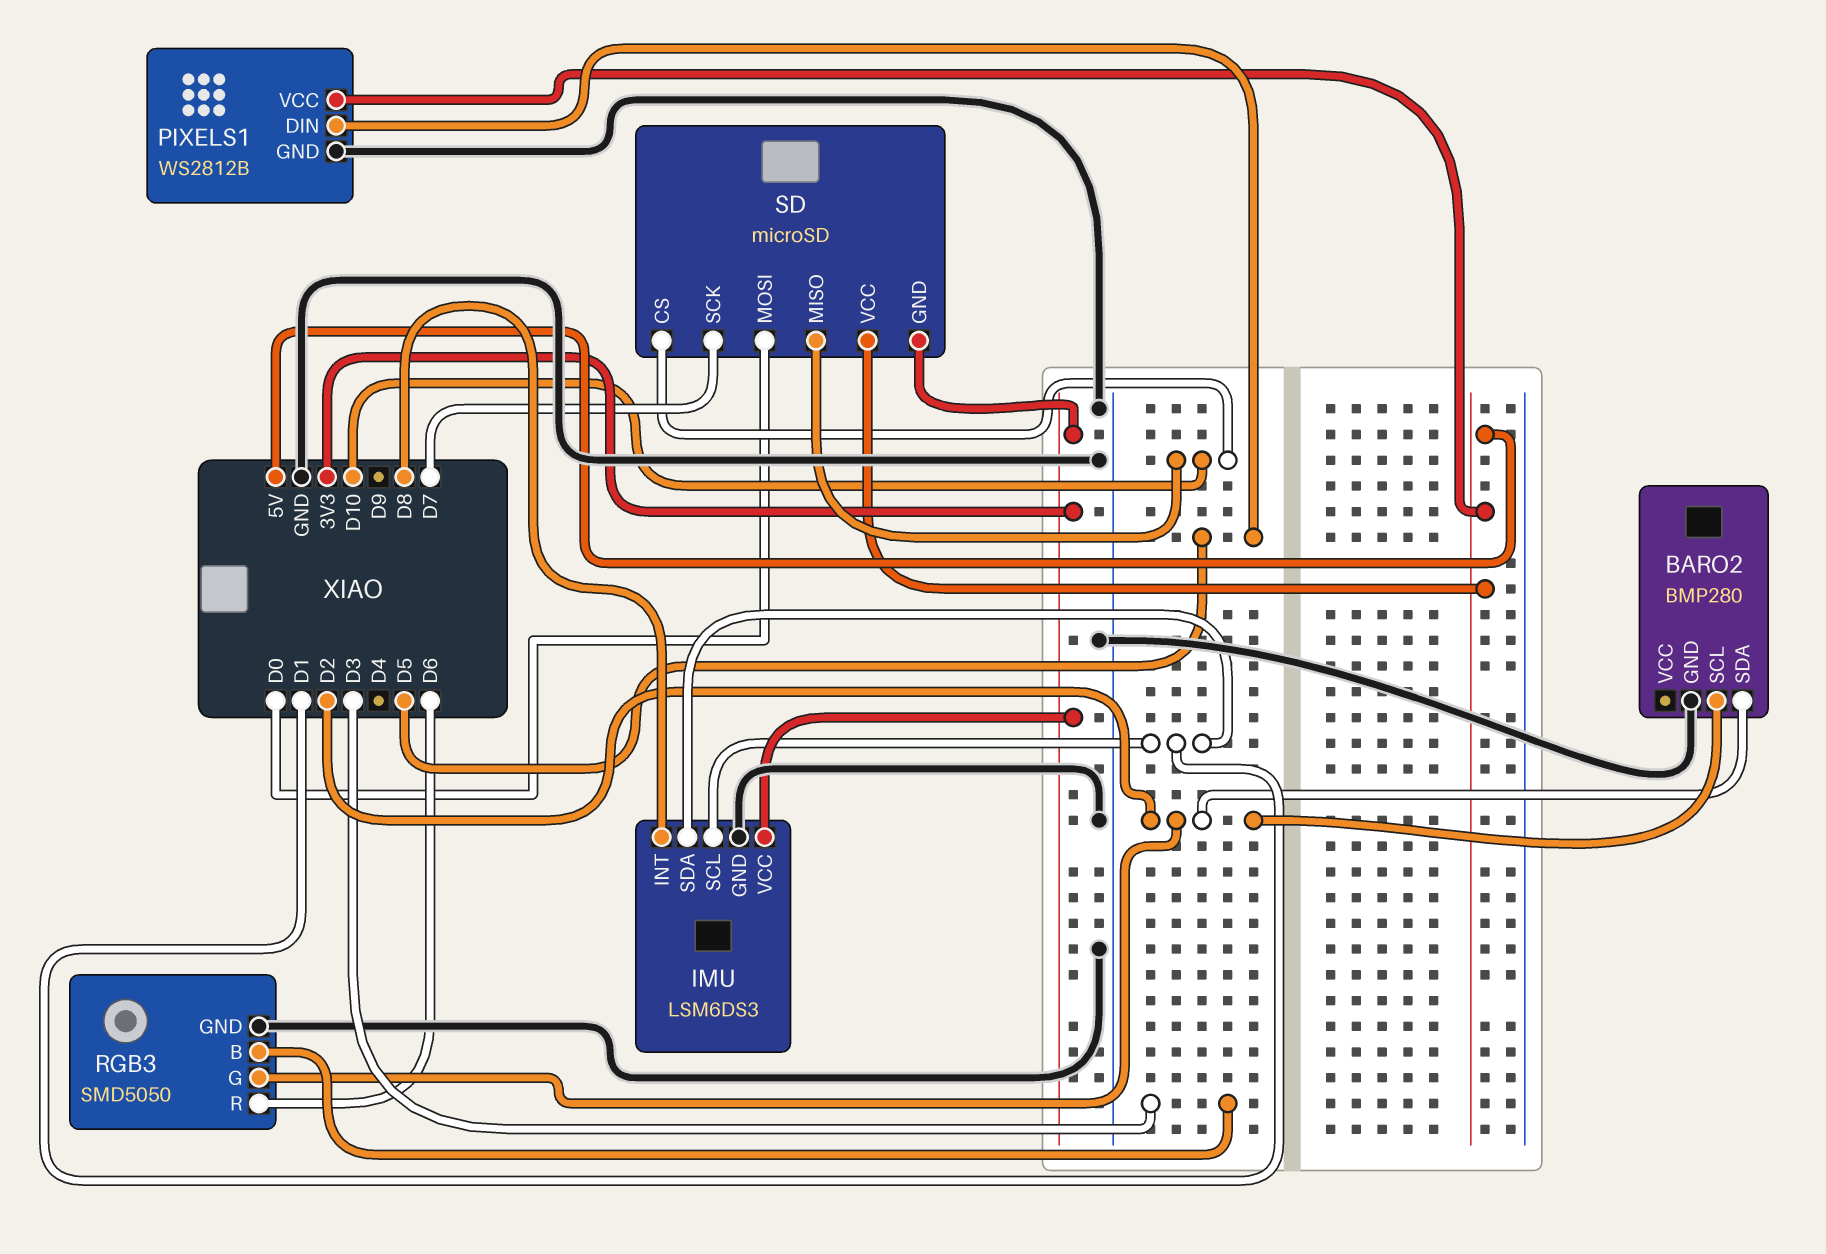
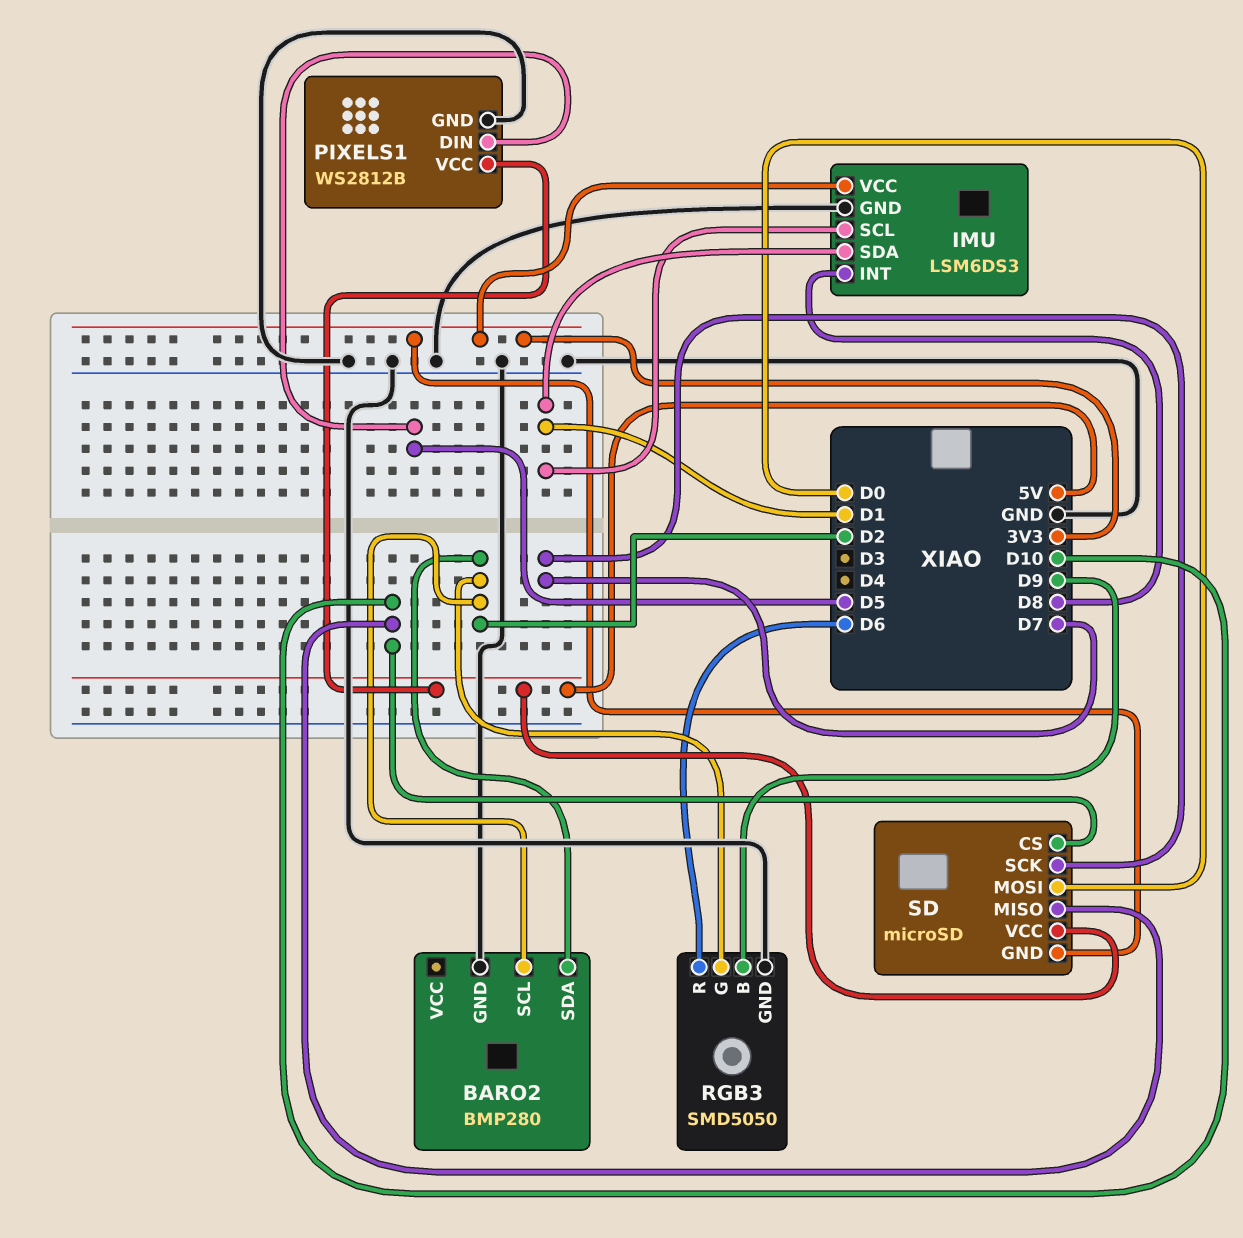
RGB3 pin B: D3 -> D9

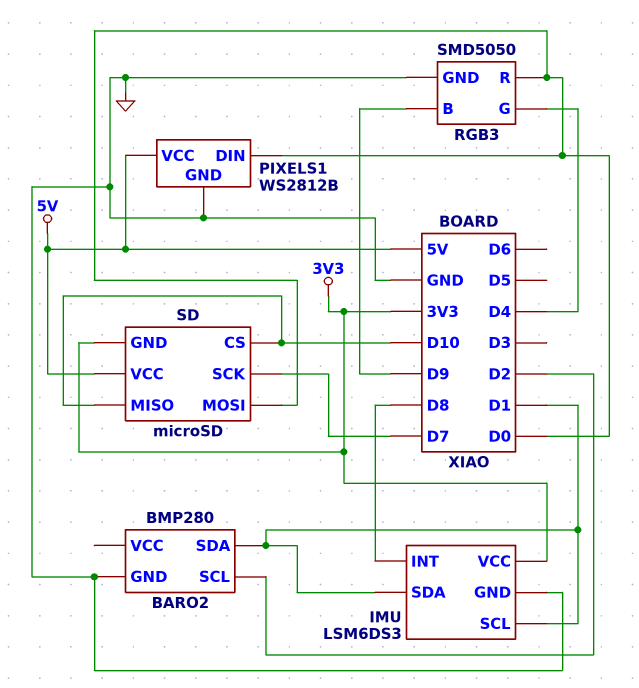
BARO2 pin SDA: D2 -> D1
PIXELS1 pin DIN: D5 -> D0
RGB3 pin G: D2 -> D4
RGB3 pin R: D6 -> D0

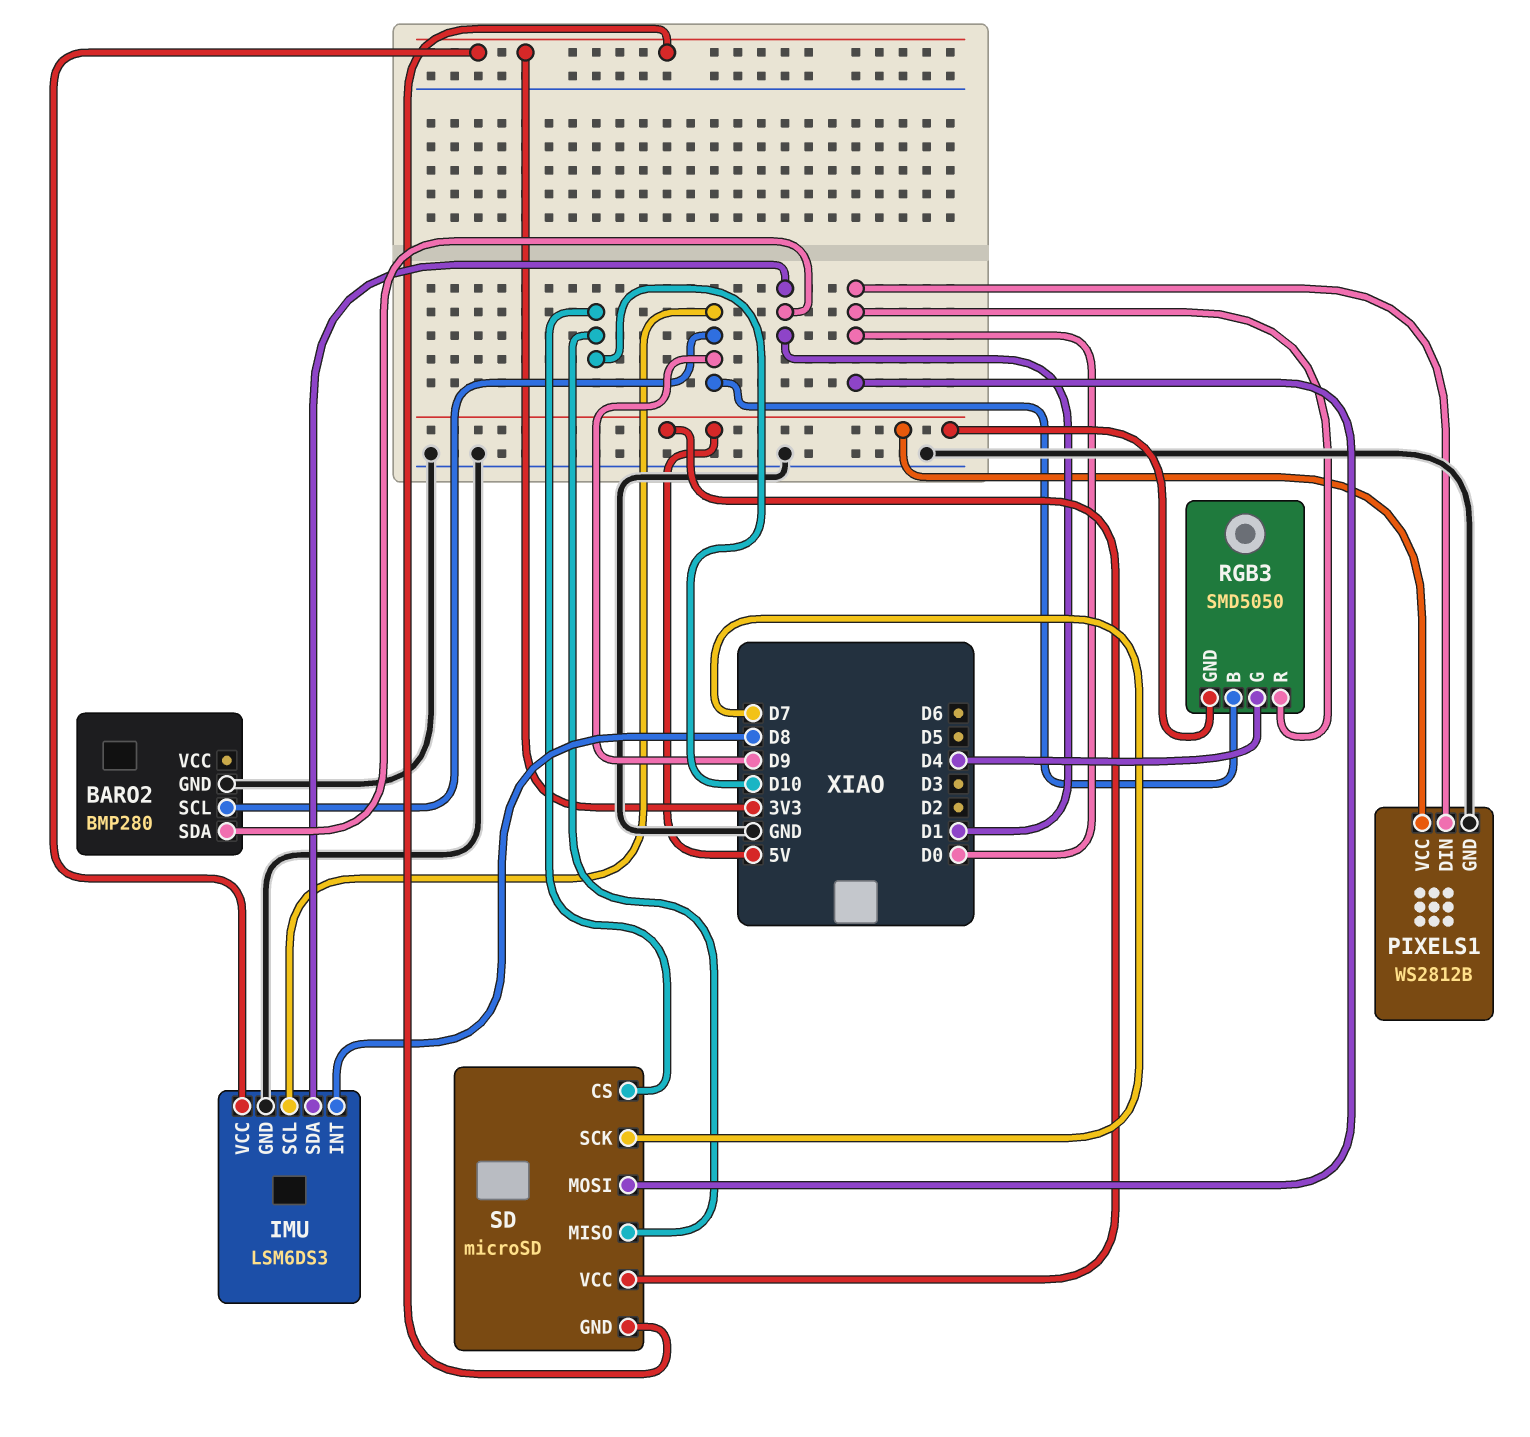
BARO2 pin SCL: D2 -> D9
IMU pin SCL: D1 -> D9
RGB3 pin GND: GND -> 5V

